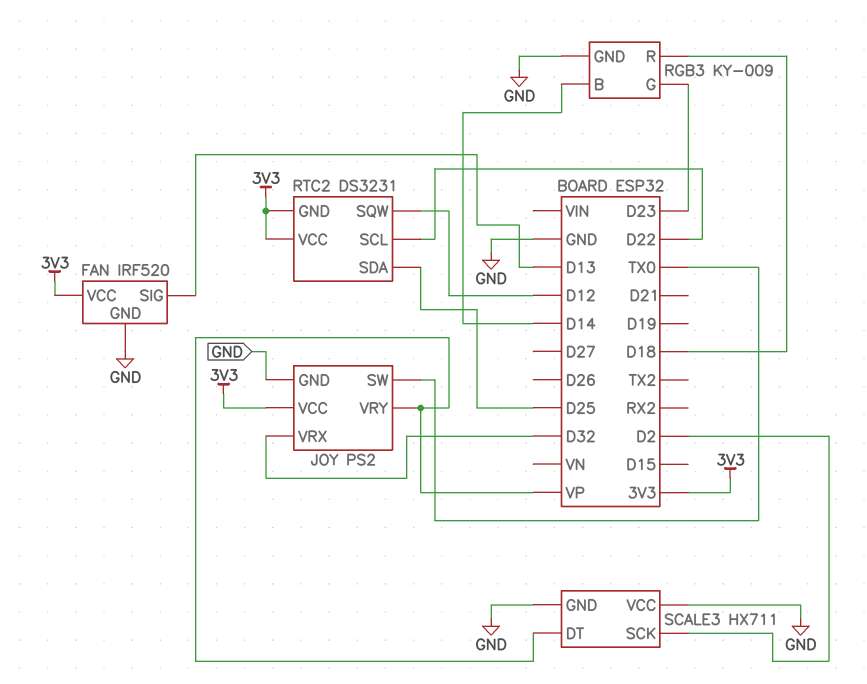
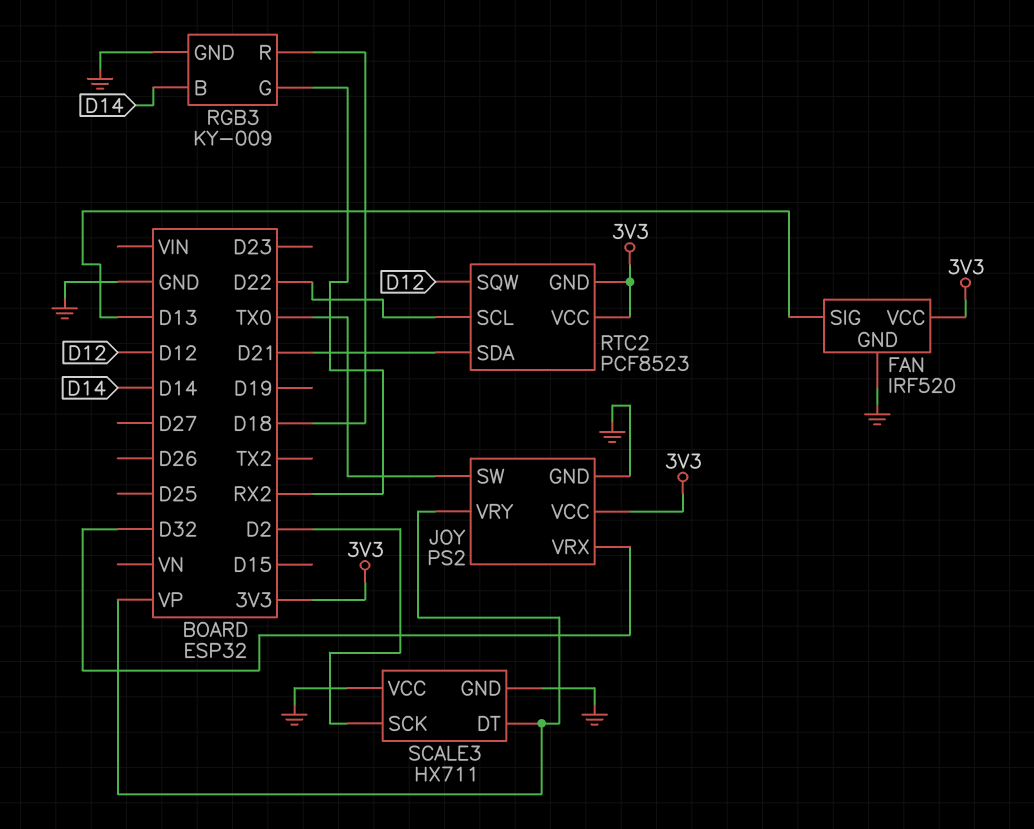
RGB3 pin G: D23 -> RX2
RTC2: DS3231 -> PCF8523
RTC2 pin SDA: D25 -> D21

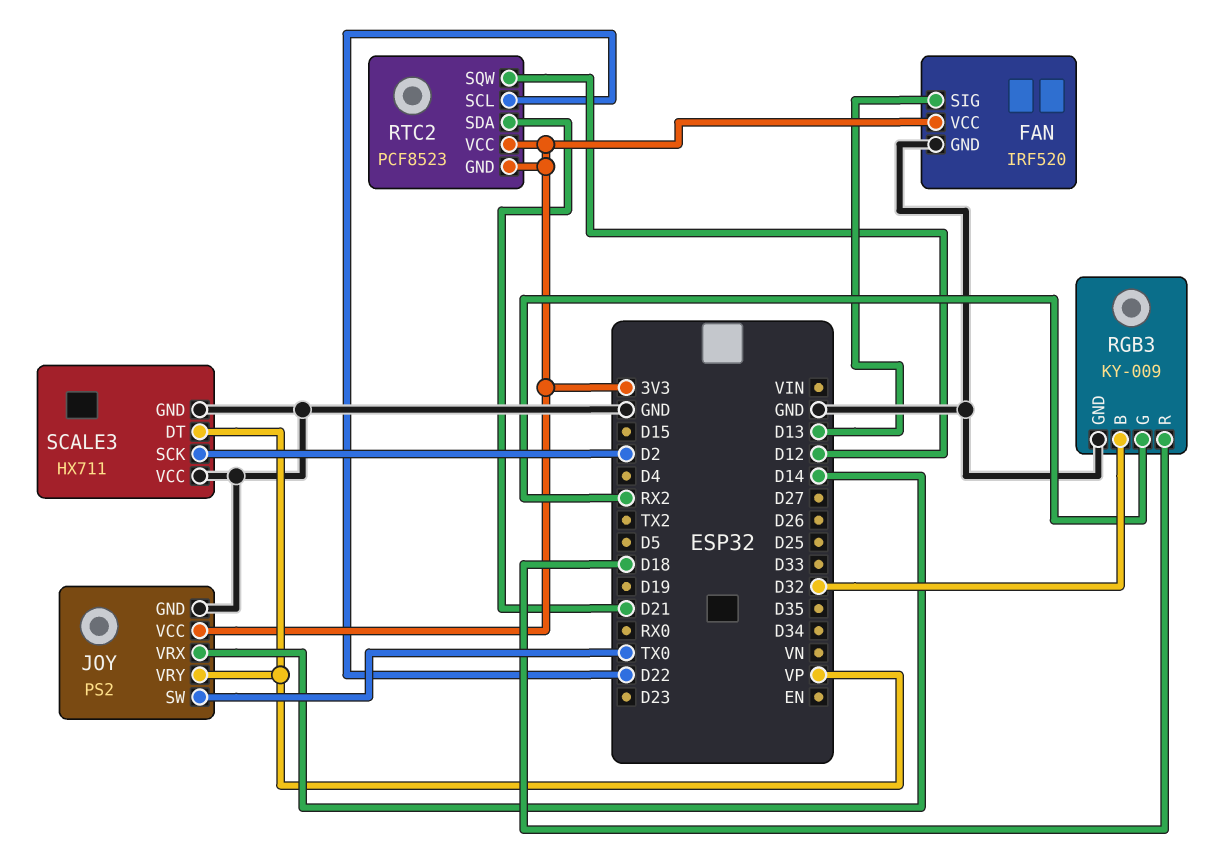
JOY pin VRX: D32 -> D14
RGB3 pin B: D14 -> D32

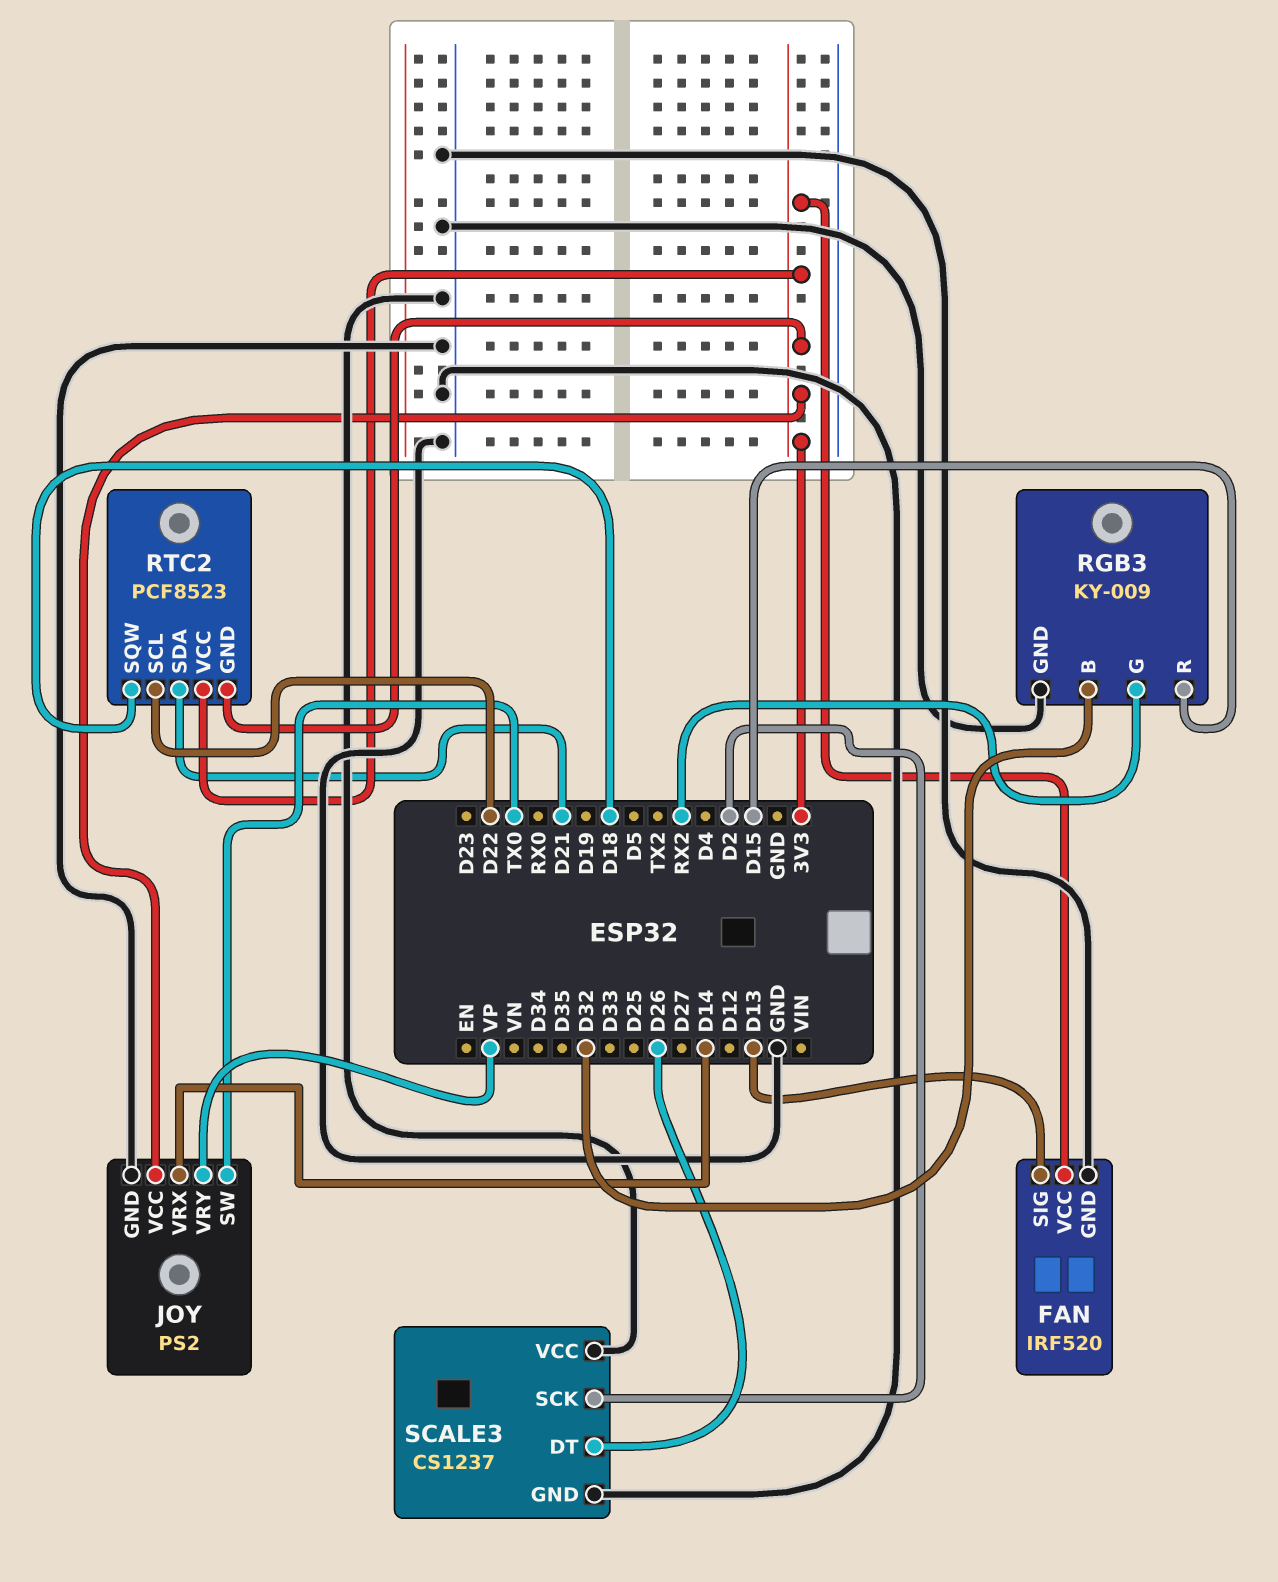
RGB3 pin R: D18 -> D15
RTC2 pin SQW: D12 -> D18
SCALE3: HX711 -> CS1237
SCALE3 pin DT: VP -> D26

